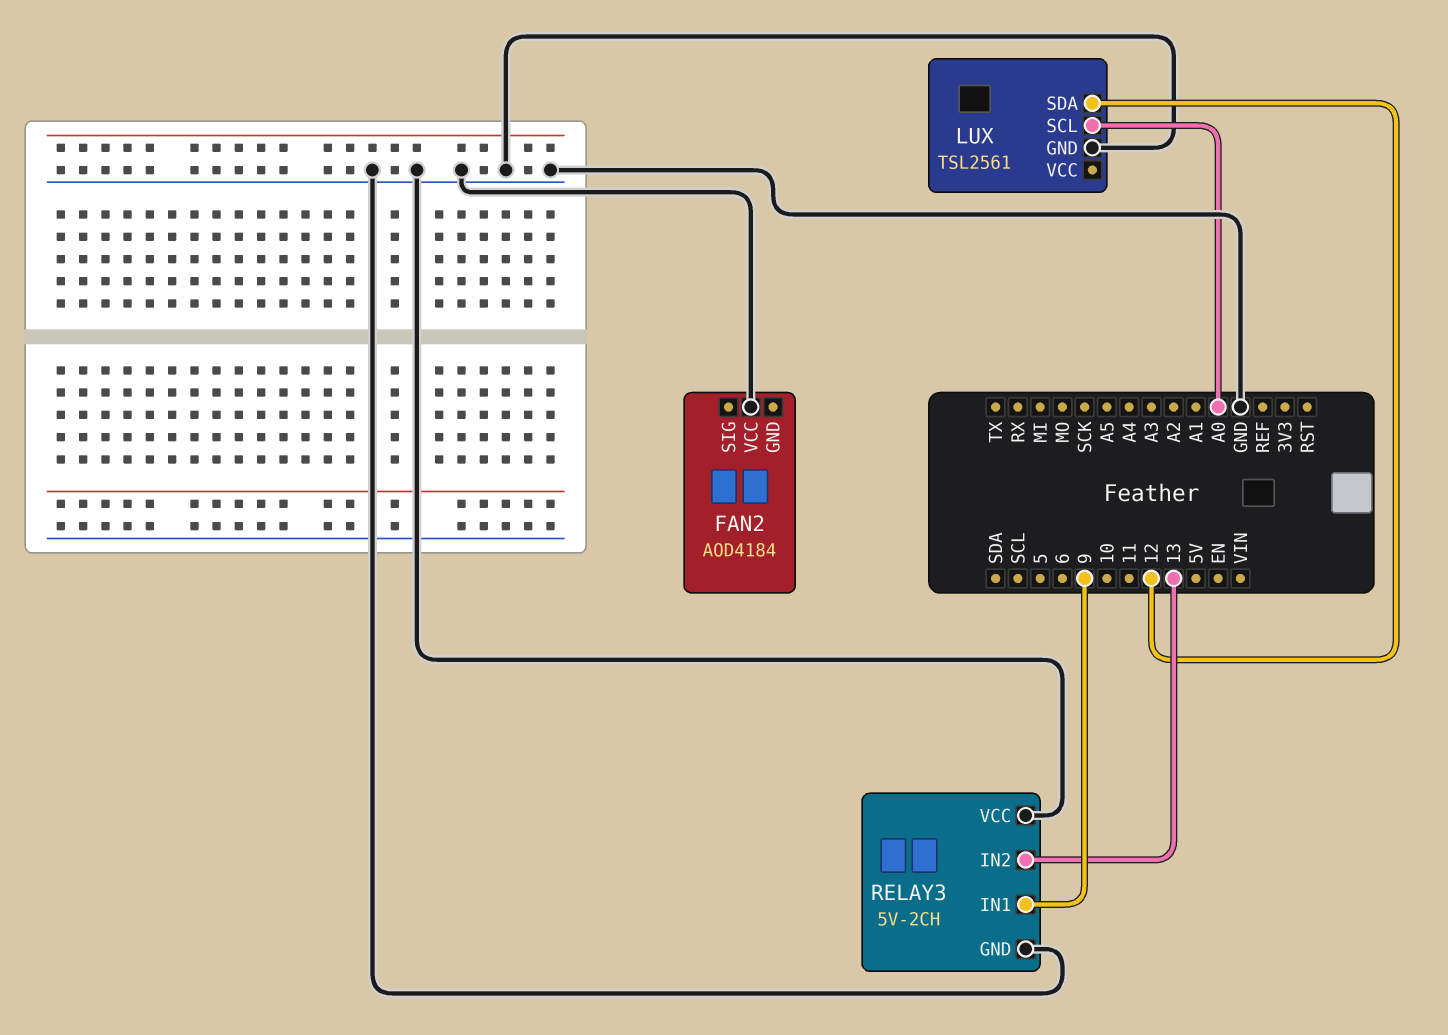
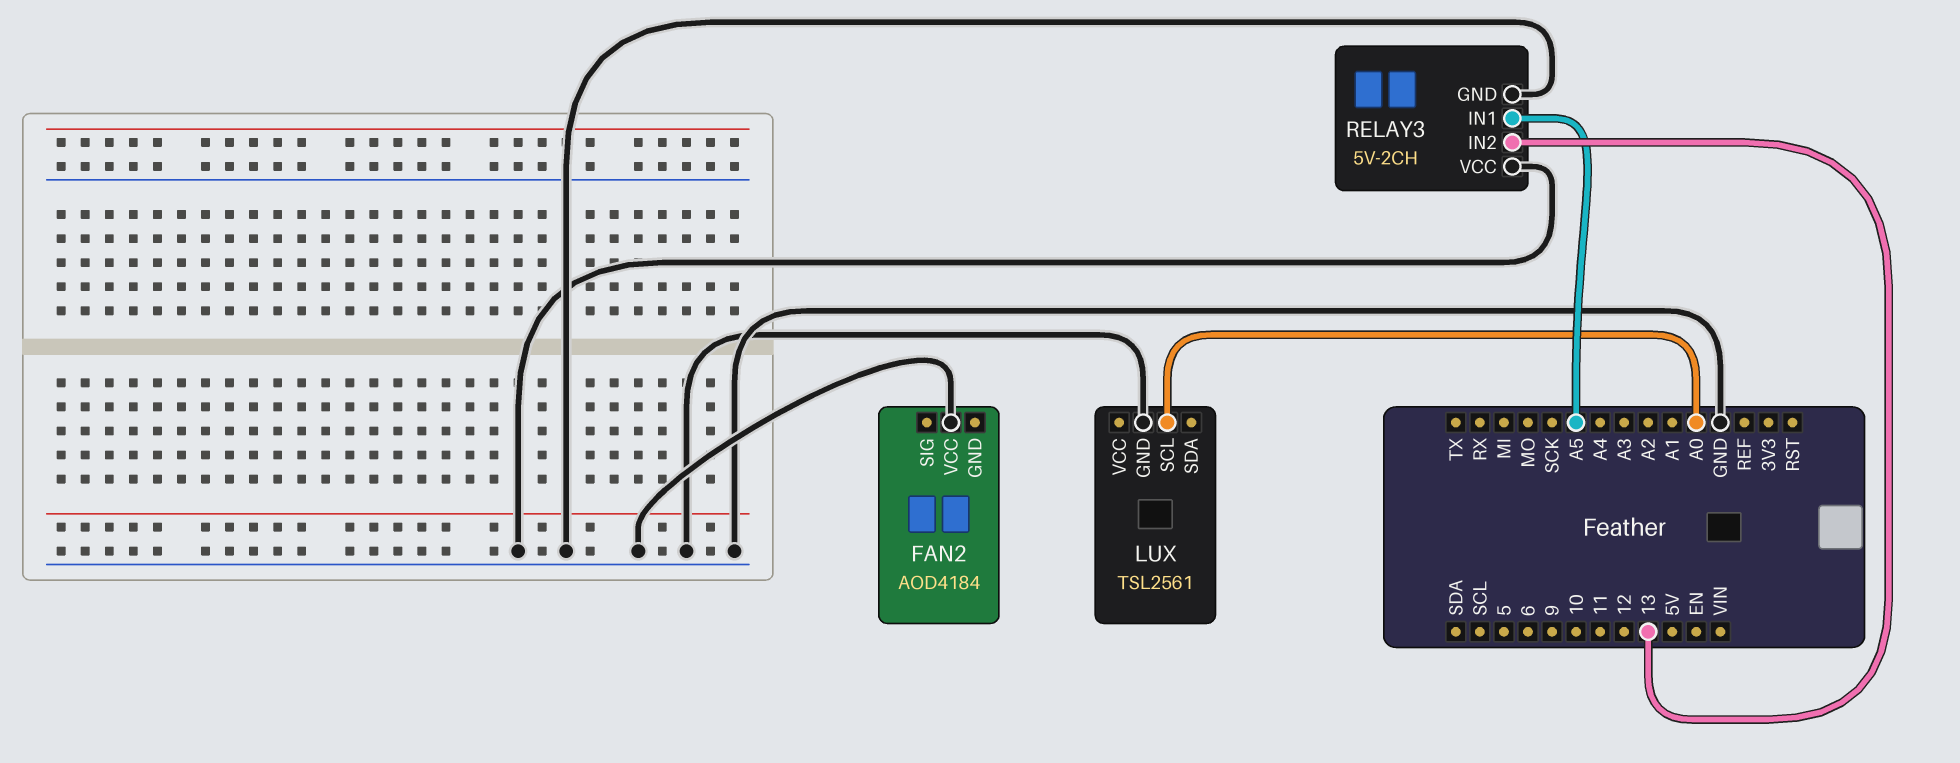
LUX pin SDA: 12 -> none
RELAY3 pin IN1: 9 -> A5

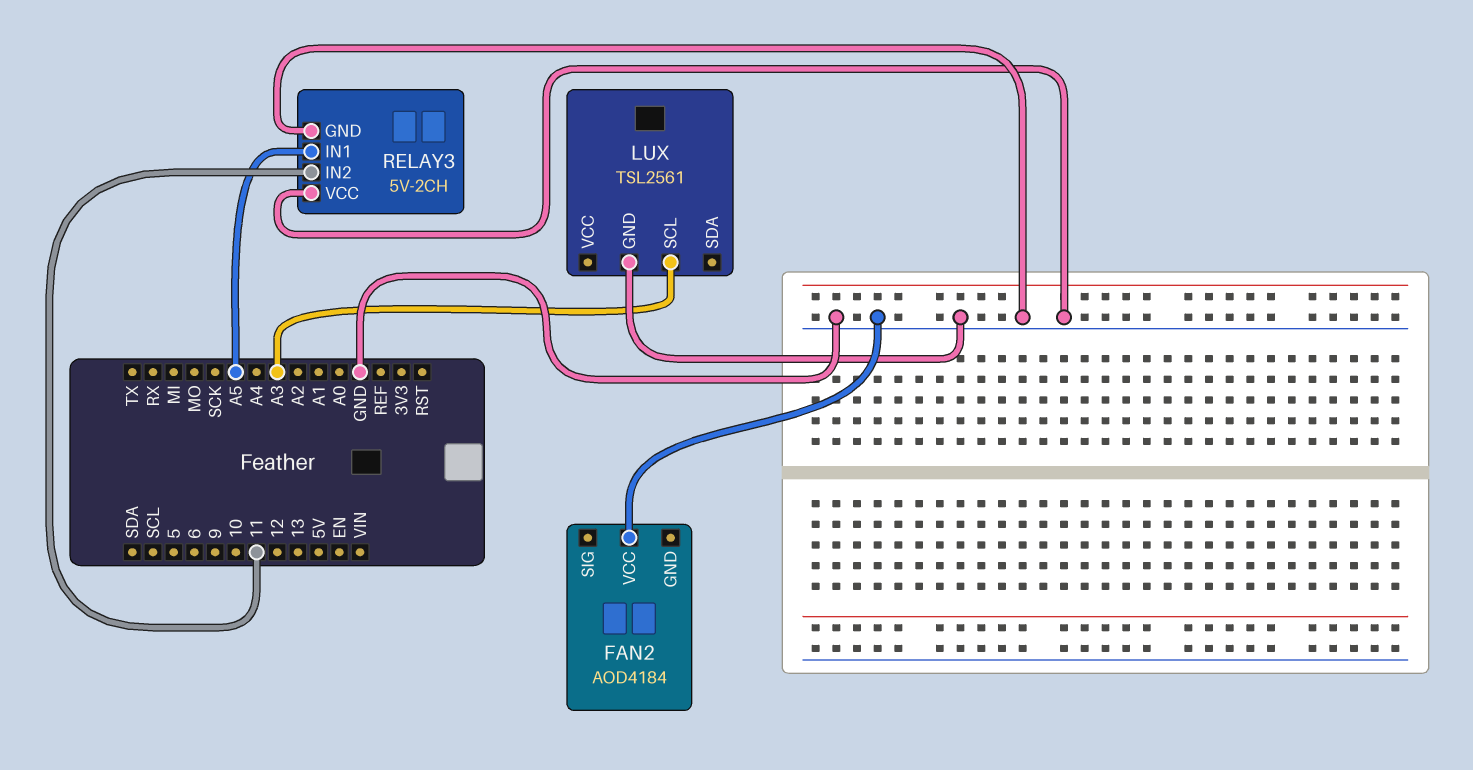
LUX pin SCL: A0 -> A3
RELAY3 pin IN2: 13 -> 11

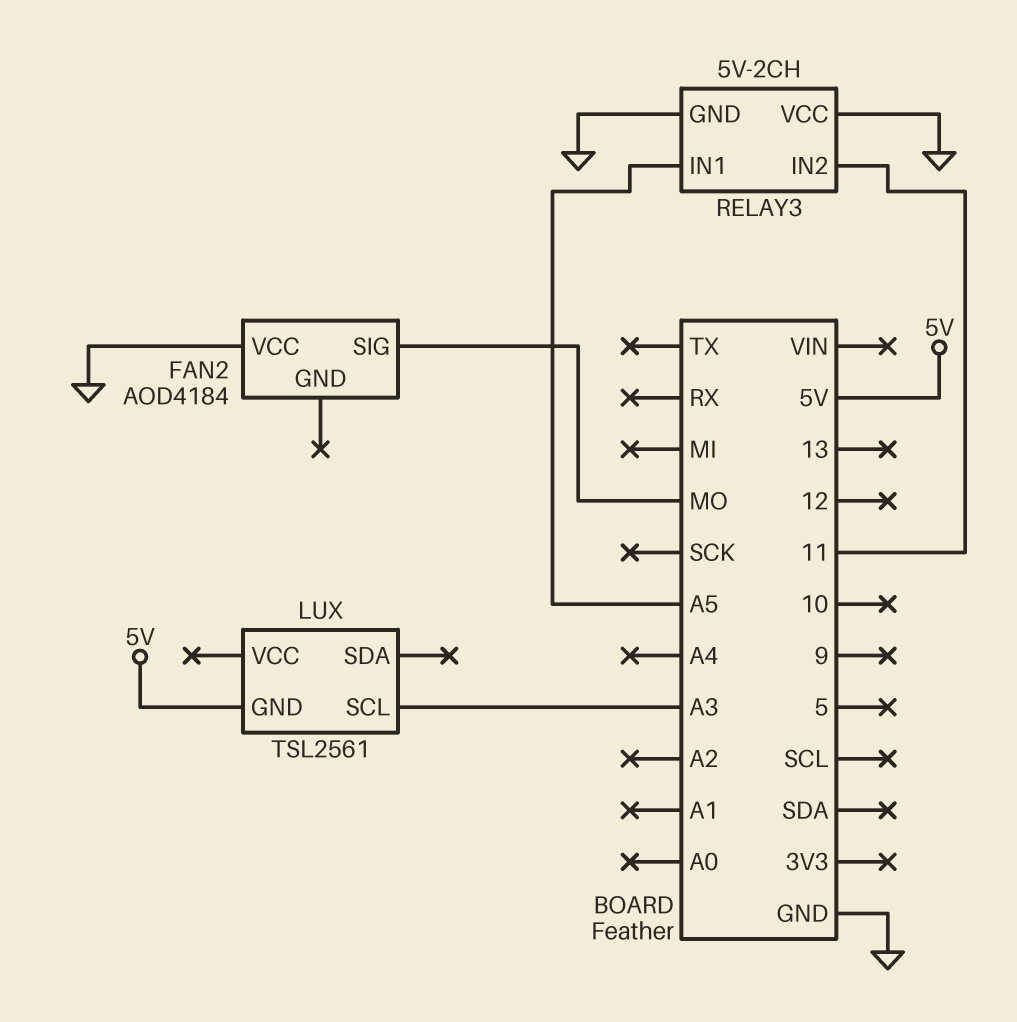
FAN2 pin SIG: none -> MO
LUX pin GND: GND -> 5V

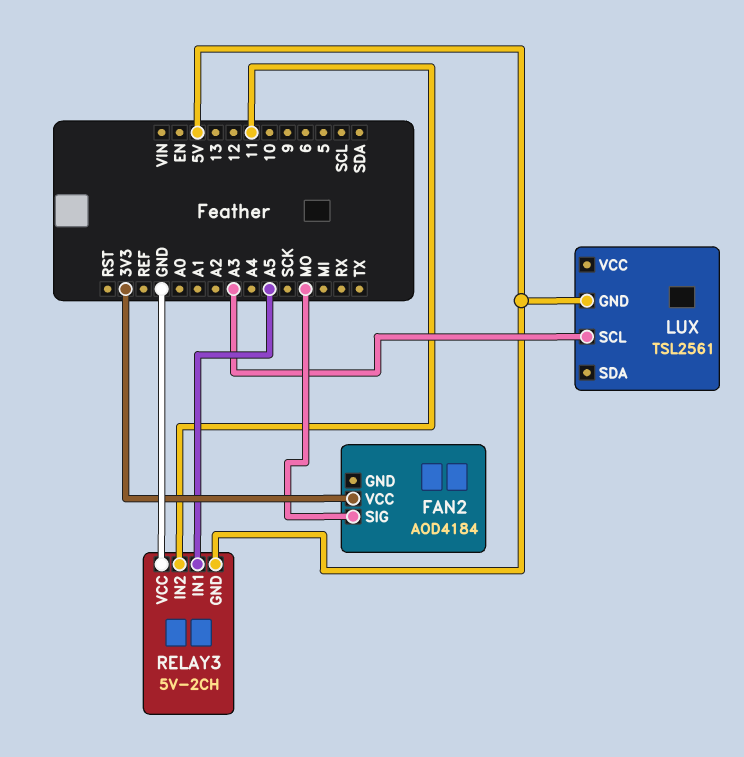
FAN2 pin VCC: GND -> 3V3
RELAY3 pin GND: GND -> 5V

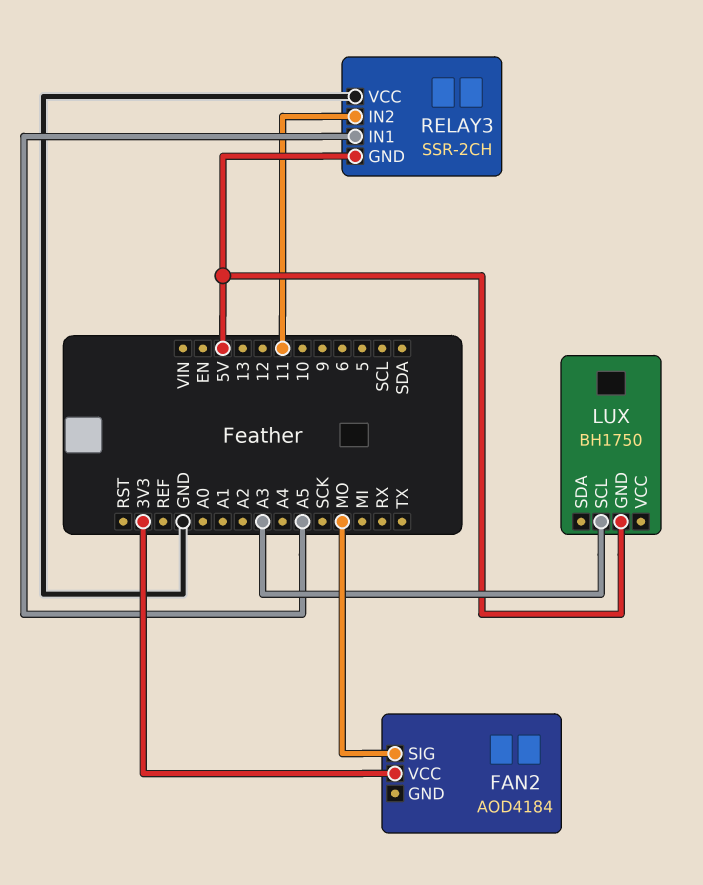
LUX: TSL2561 -> BH1750
RELAY3: 5V-2CH -> SSR-2CH

